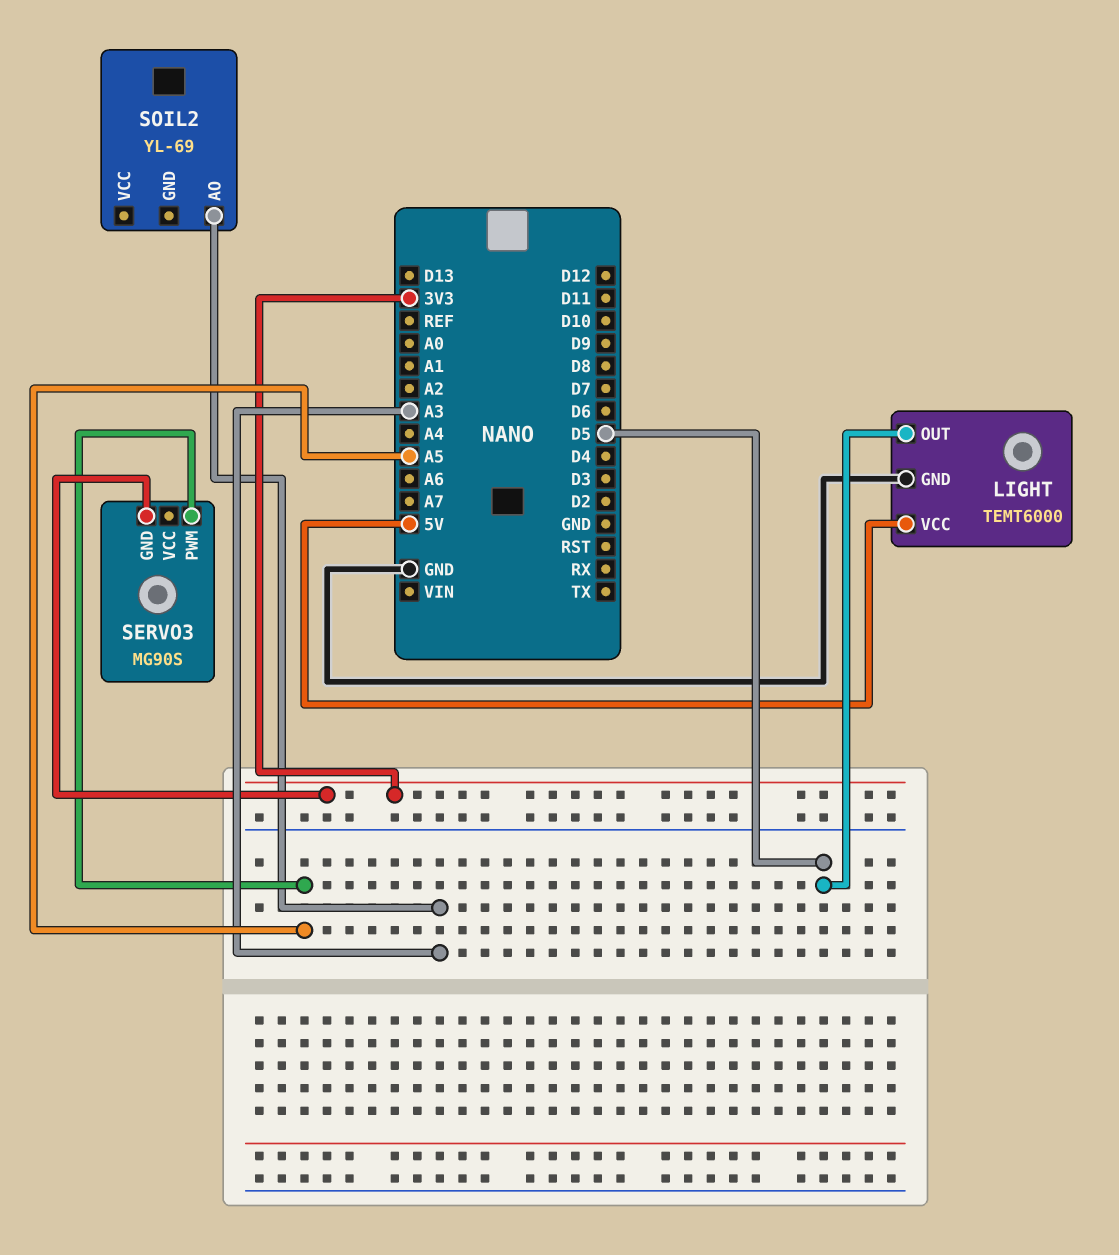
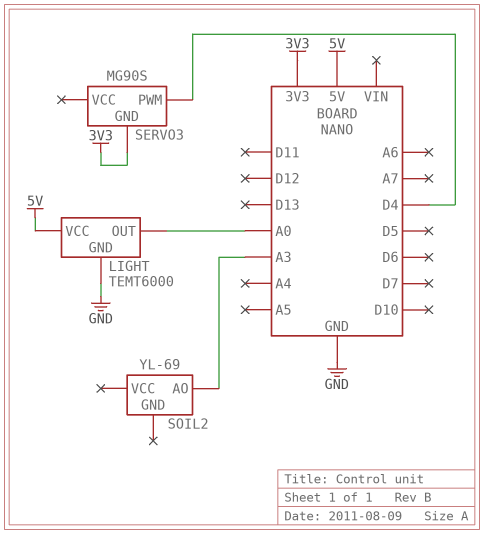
LIGHT pin OUT: D5 -> A0
SERVO3 pin PWM: A5 -> D4

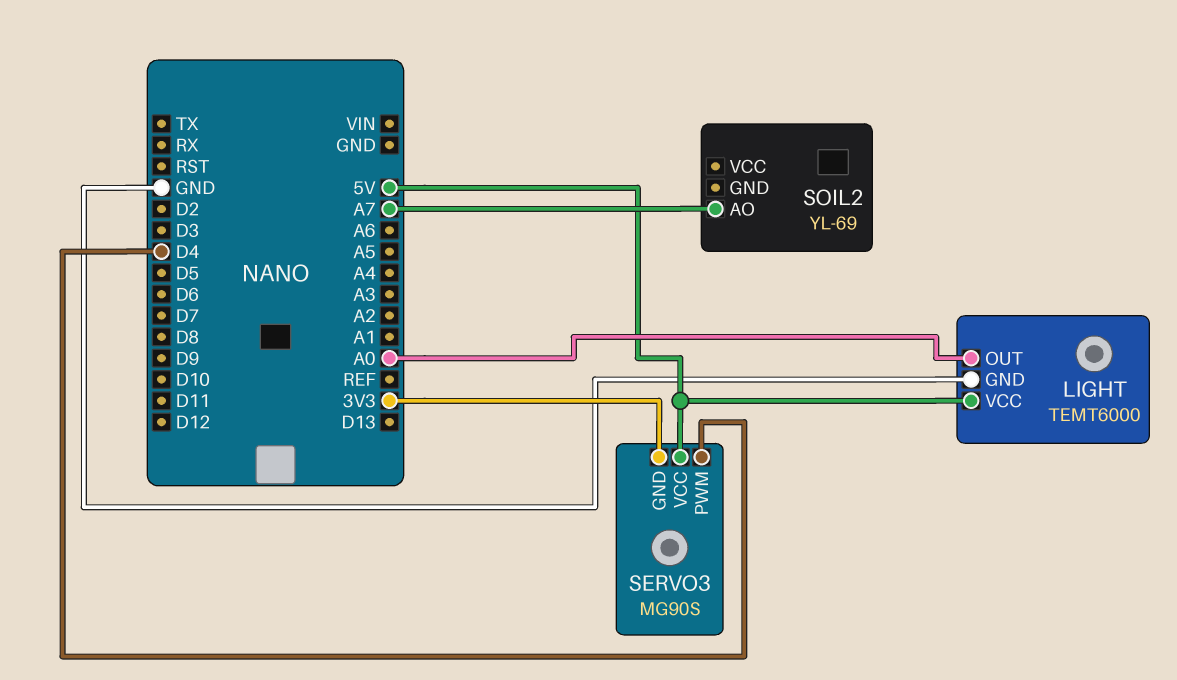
SERVO3 pin VCC: none -> 5V
SOIL2 pin AO: A3 -> A7

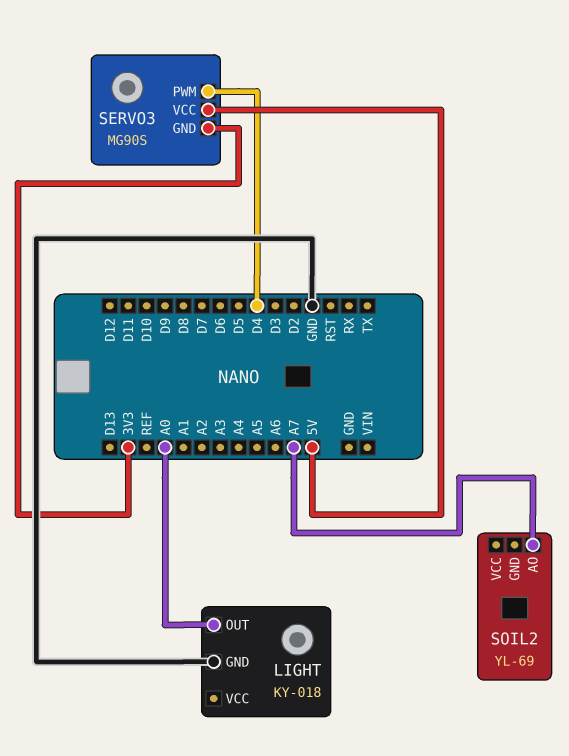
LIGHT: TEMT6000 -> KY-018
LIGHT pin VCC: 5V -> none

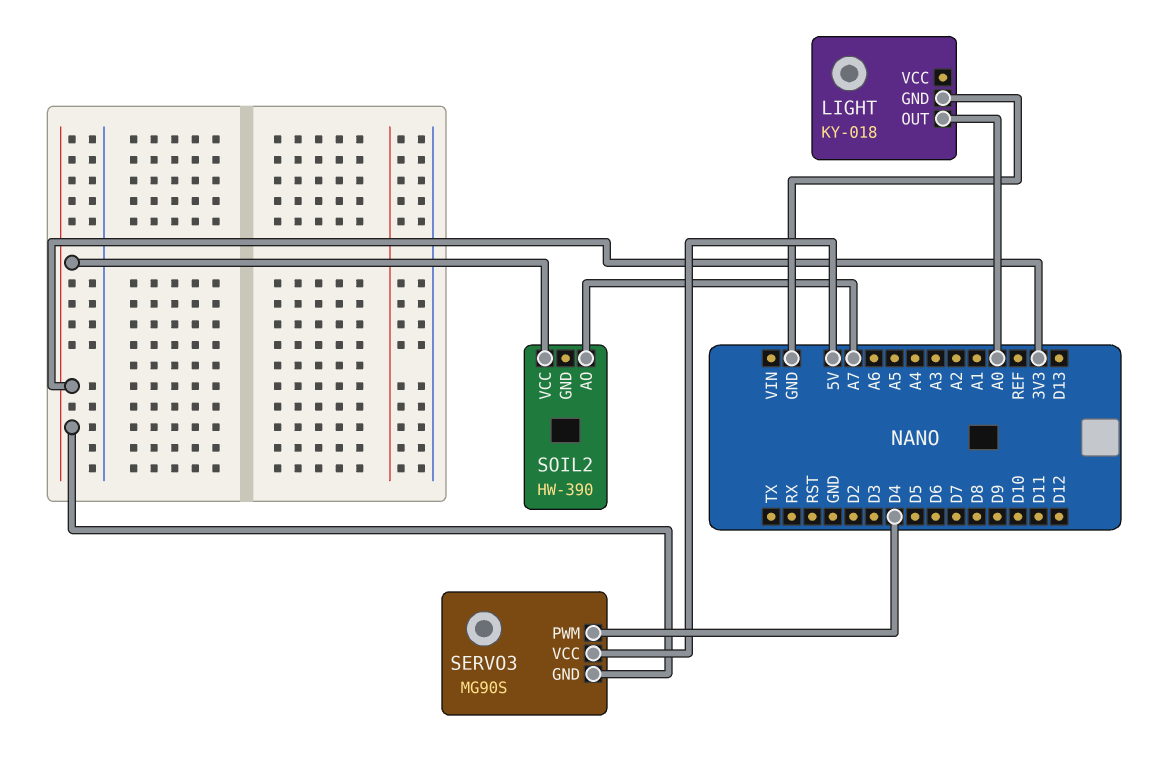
SOIL2: YL-69 -> HW-390
SOIL2 pin VCC: none -> 3V3

